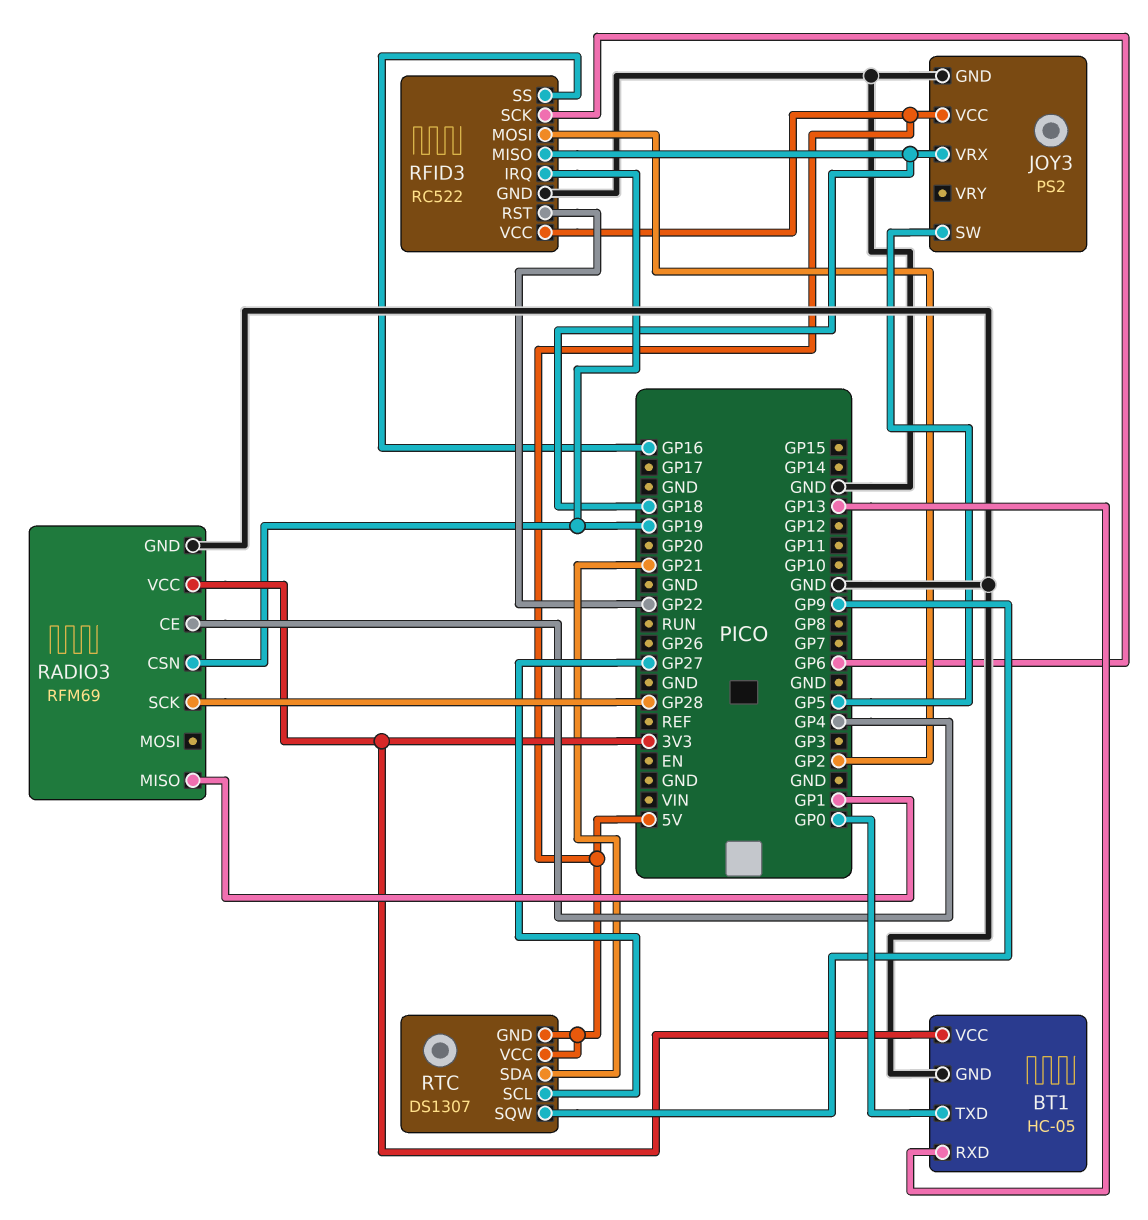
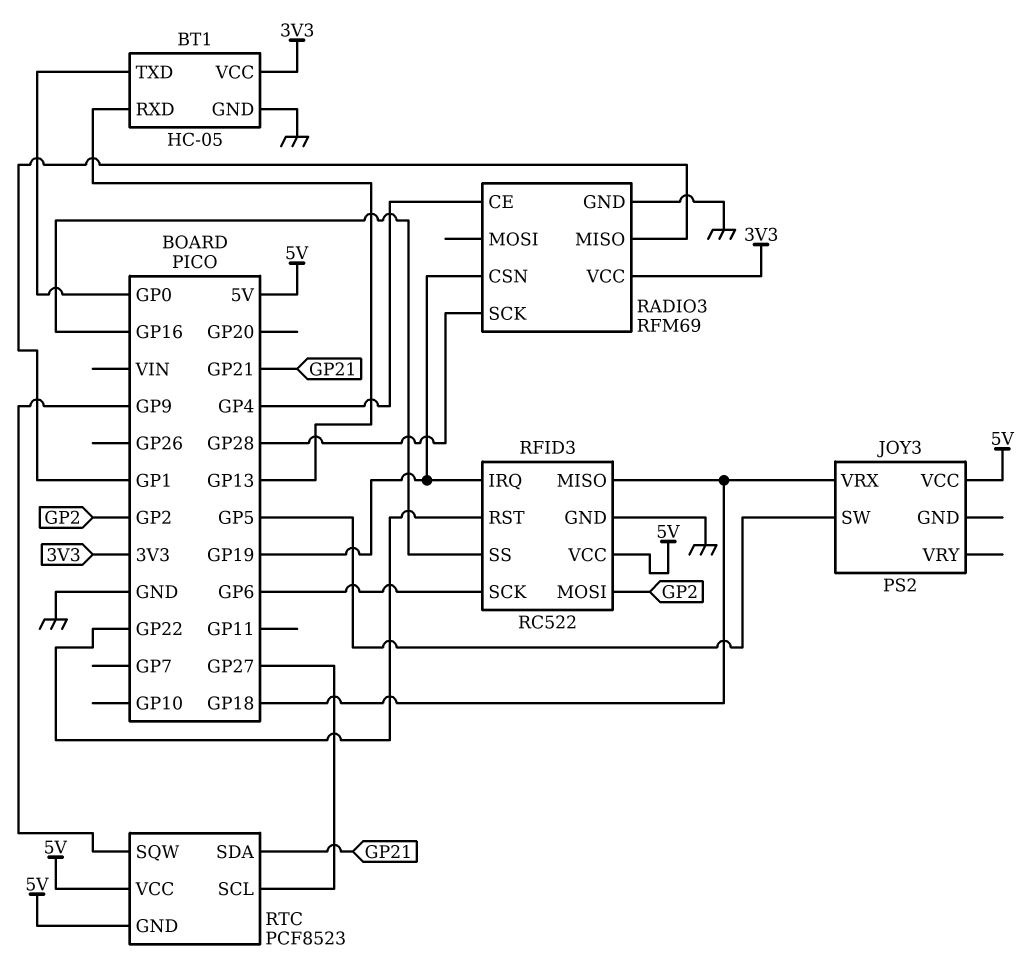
JOY3 pin GND: GND -> none
RTC: DS1307 -> PCF8523

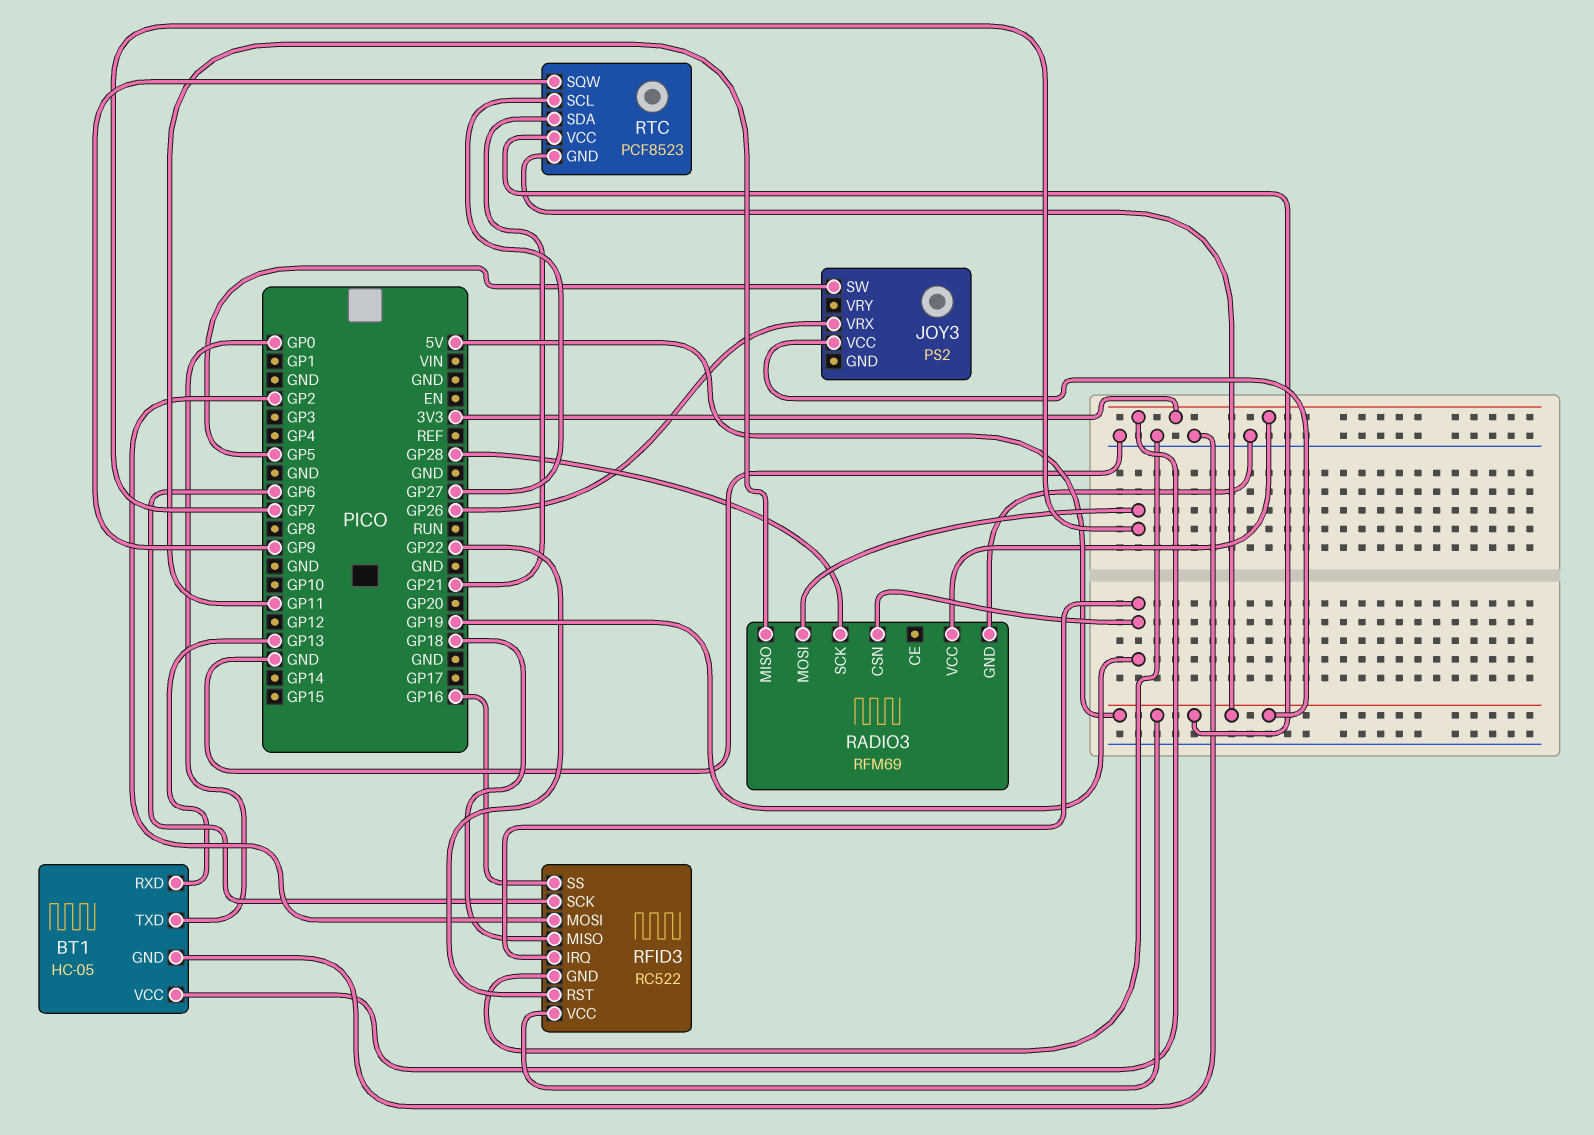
JOY3 pin VRX: GP18 -> GP26
RADIO3 pin CE: GP4 -> none
RADIO3 pin MISO: GP1 -> GP11
RADIO3 pin MOSI: none -> GP7

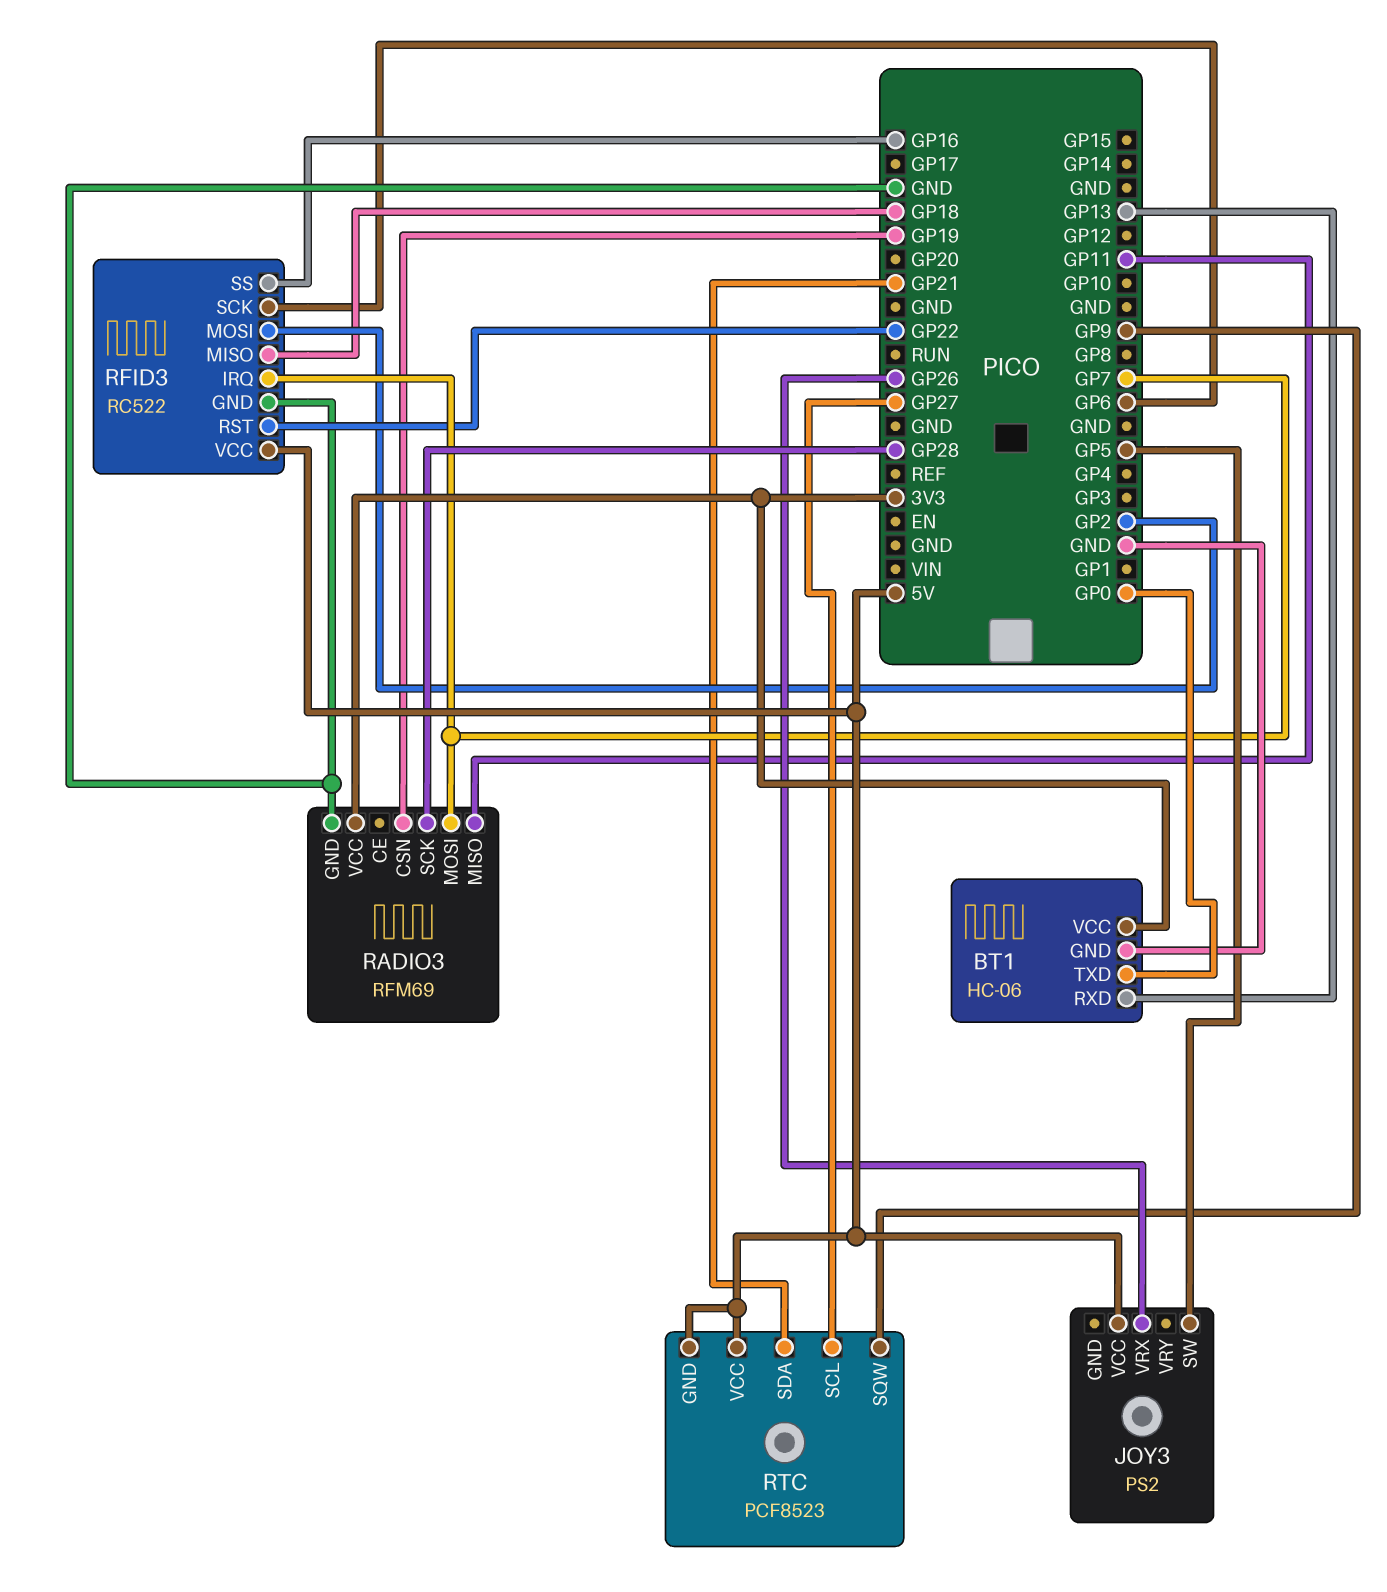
BT1: HC-05 -> HC-06
RFID3 pin IRQ: GP19 -> GP7

